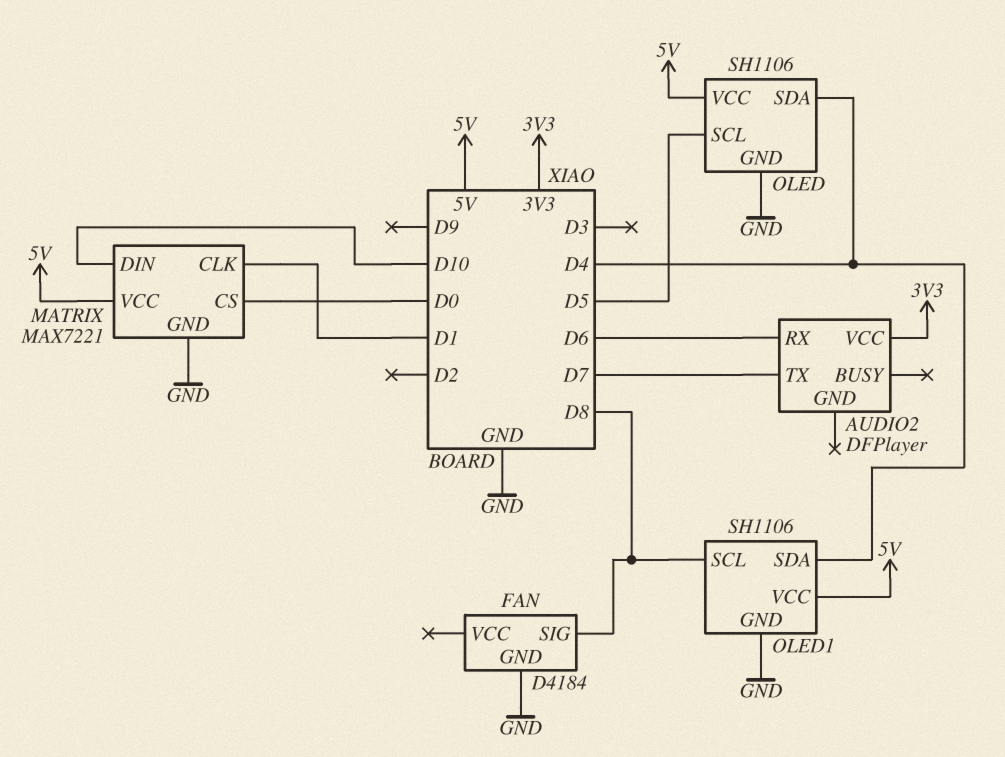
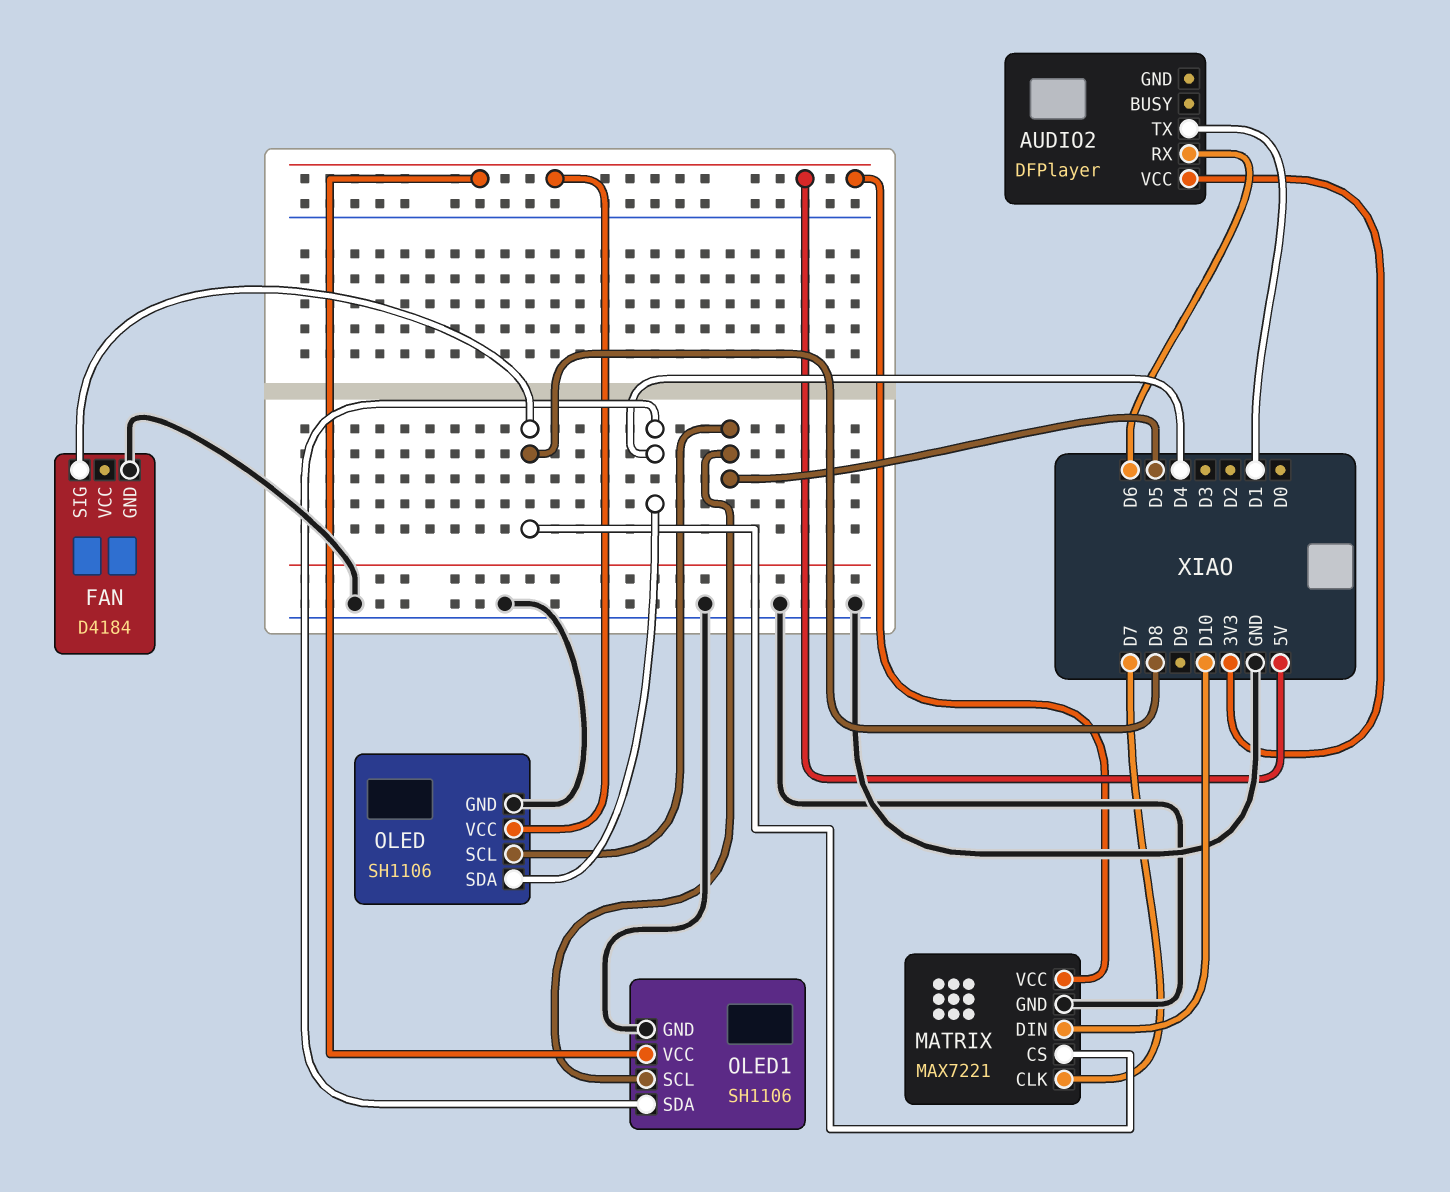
AUDIO2 pin TX: D7 -> D1
MATRIX pin CLK: D1 -> D7
MATRIX pin CS: D0 -> D8
OLED1 pin SCL: D8 -> D5

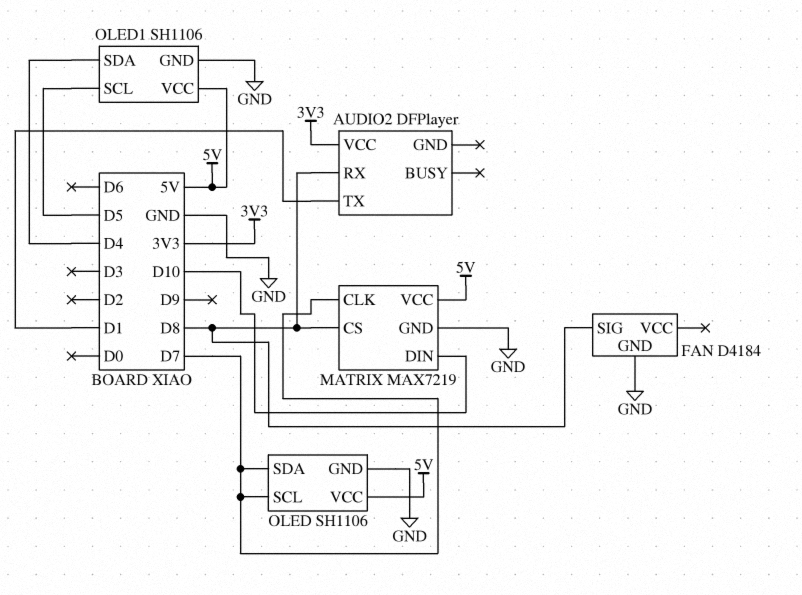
AUDIO2 pin RX: D6 -> D8
MATRIX: MAX7221 -> MAX7219
OLED pin SCL: D5 -> D7
OLED pin SDA: D4 -> D7

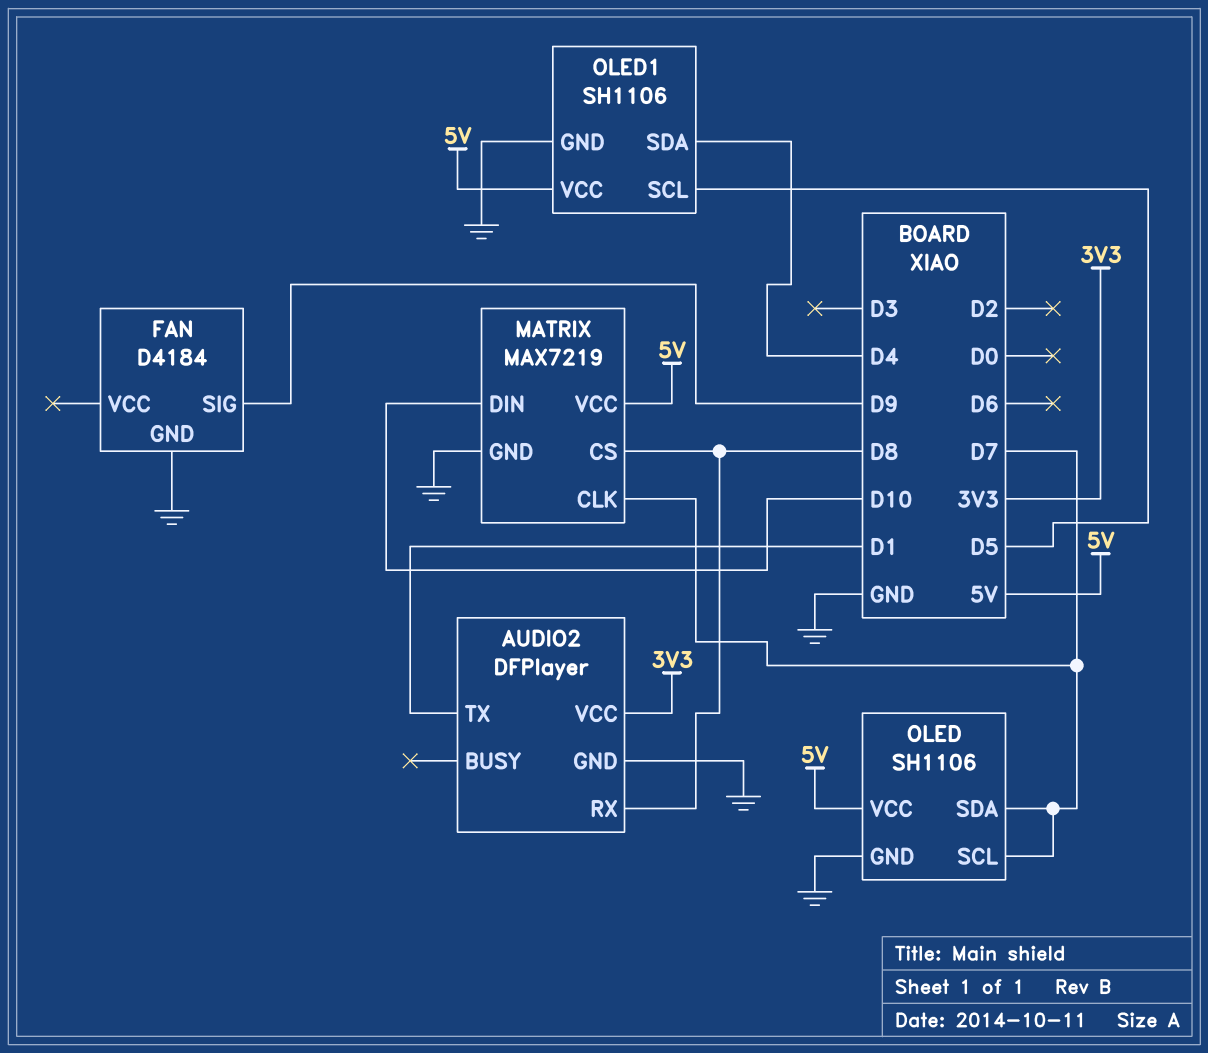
AUDIO2 pin GND: none -> GND
FAN pin SIG: D8 -> D9

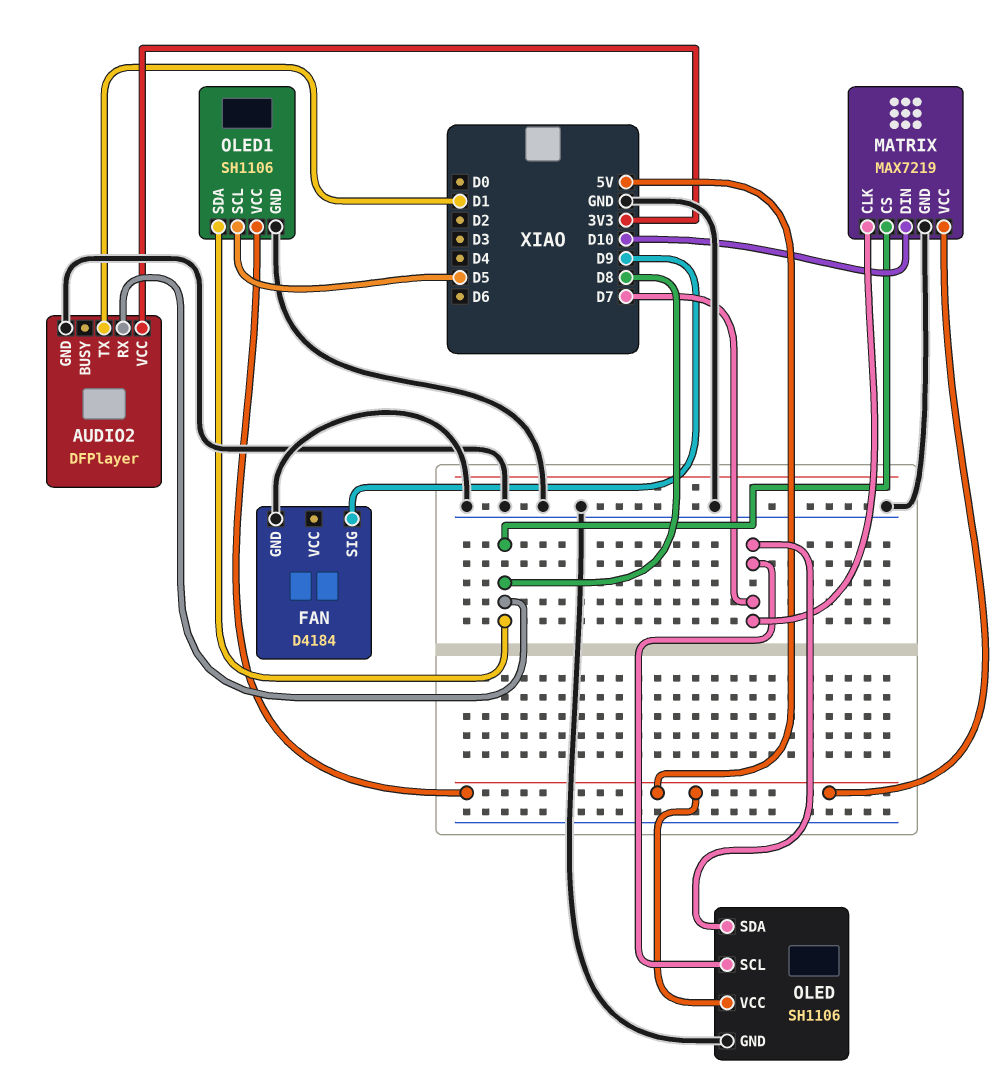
OLED1 pin SDA: D4 -> D8

